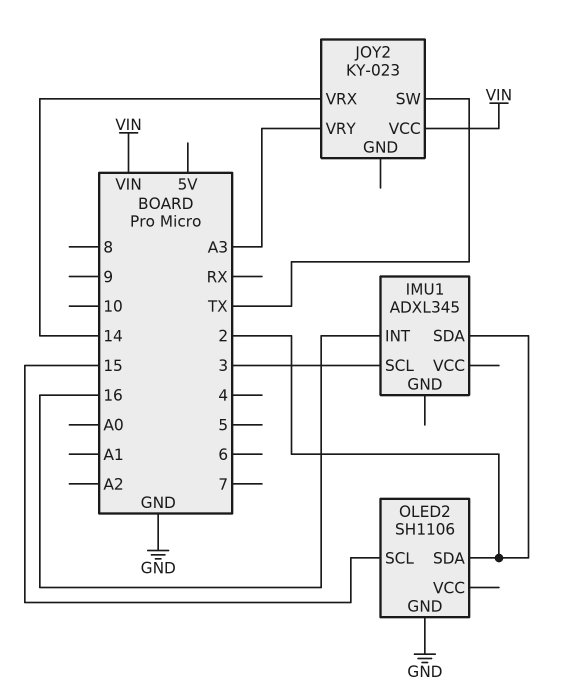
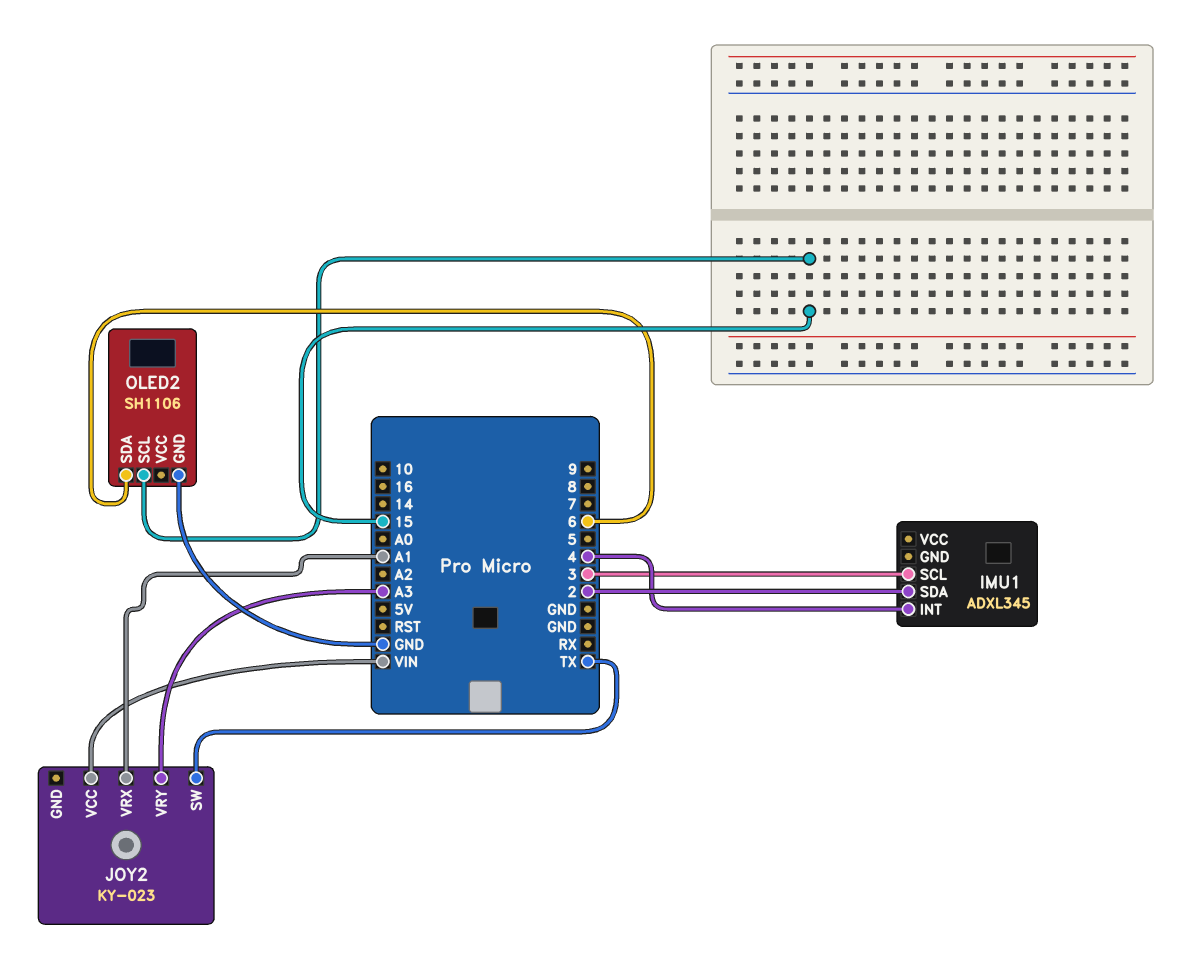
IMU1 pin INT: 16 -> 4
JOY2 pin VRX: 14 -> A1
OLED2 pin SDA: 2 -> 6

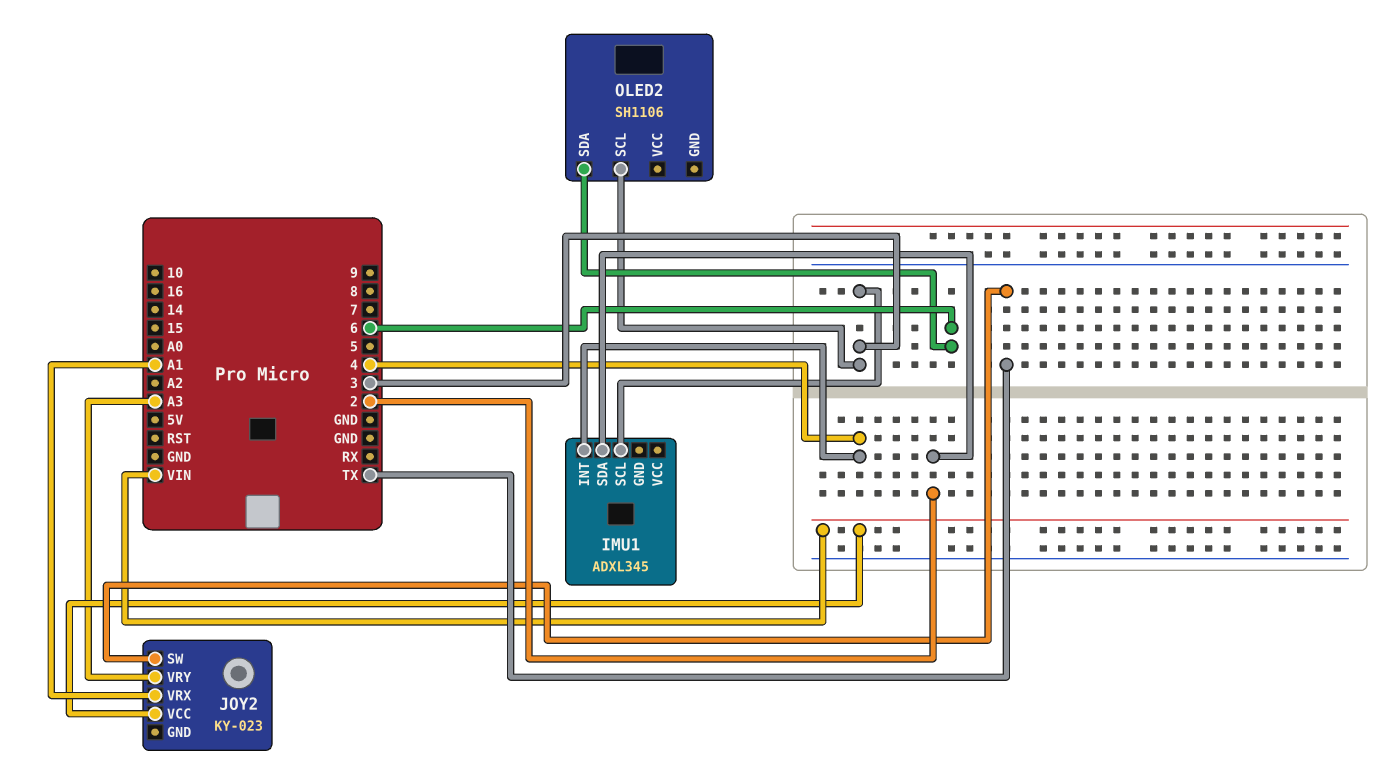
OLED2 pin GND: GND -> none
OLED2 pin SCL: 15 -> 3

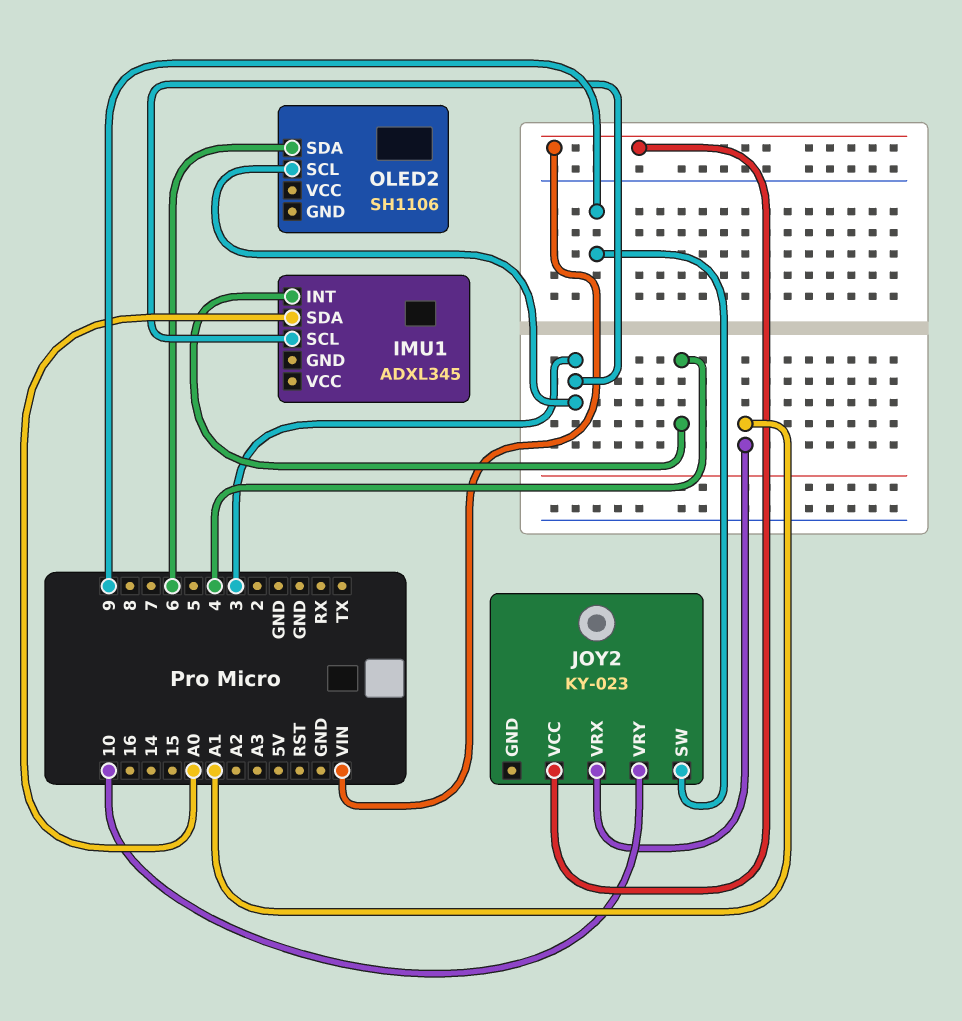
IMU1 pin SDA: 2 -> A0
JOY2 pin SW: TX -> 9
JOY2 pin VRY: A3 -> 10

